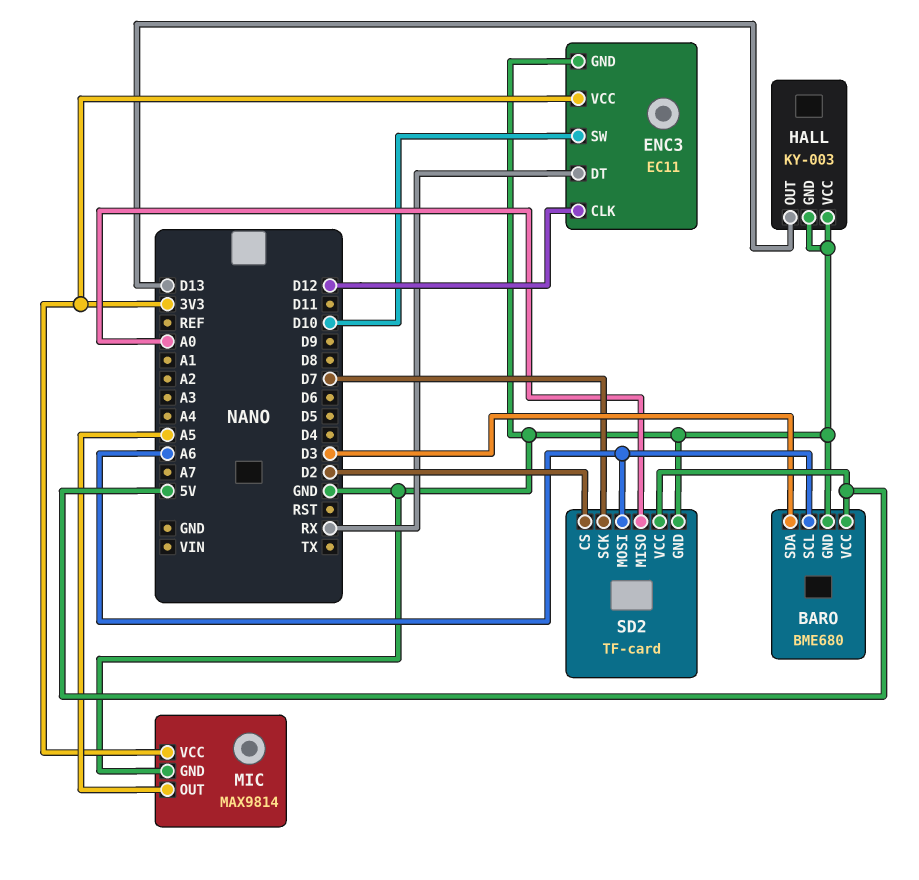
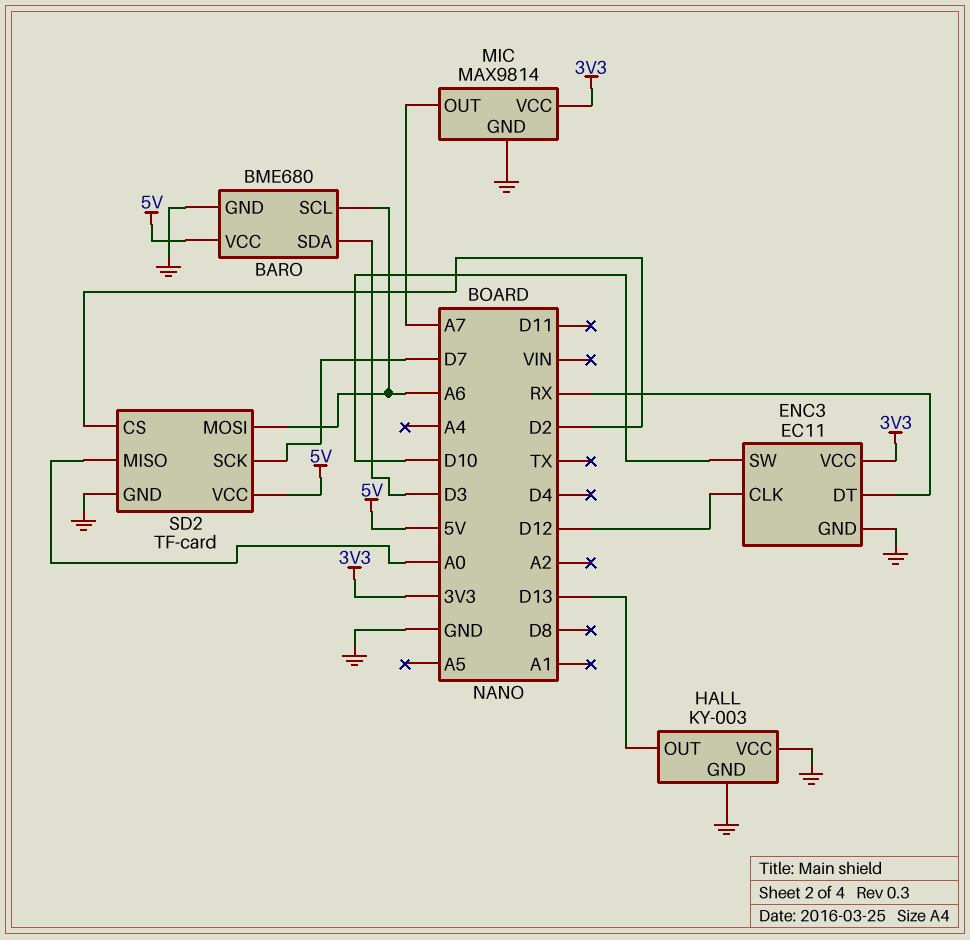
MIC pin OUT: A5 -> A7

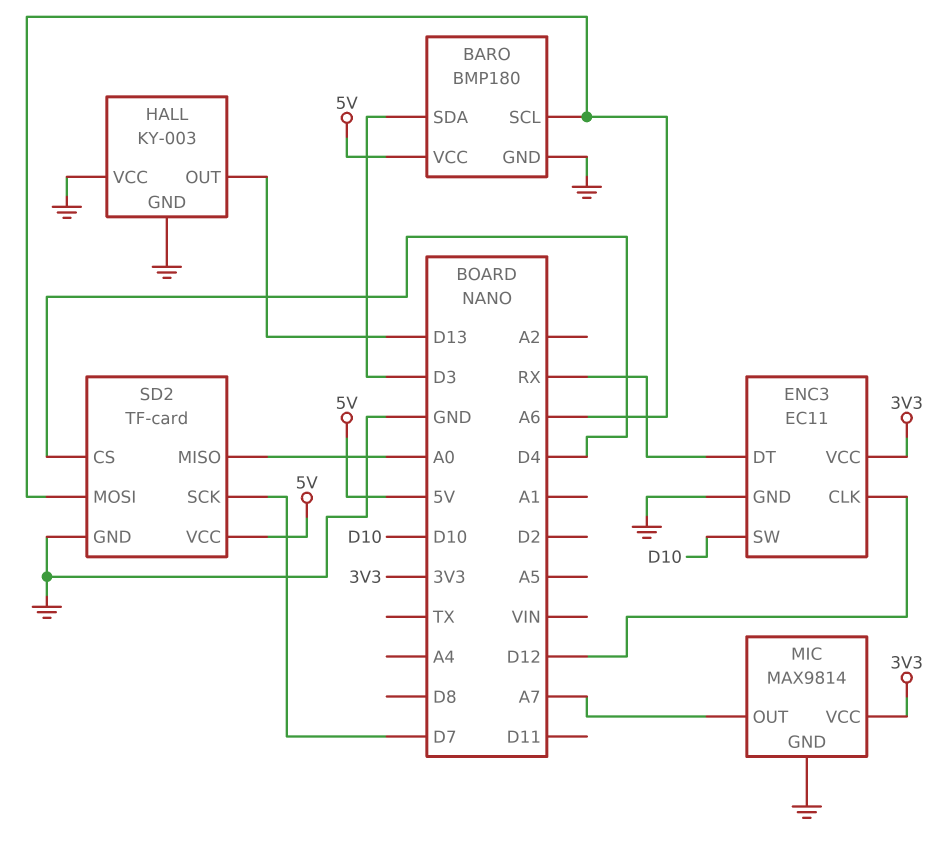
BARO: BME680 -> BMP180
SD2 pin CS: D2 -> D4

